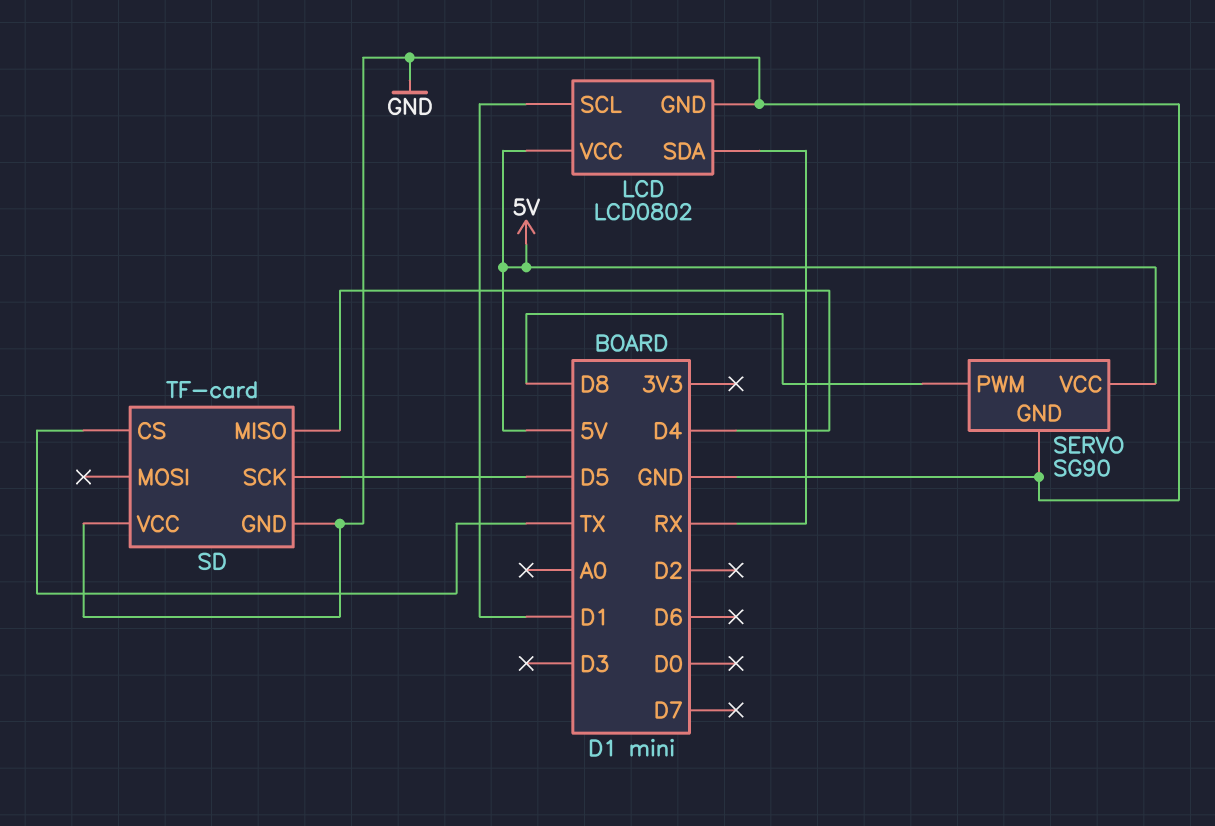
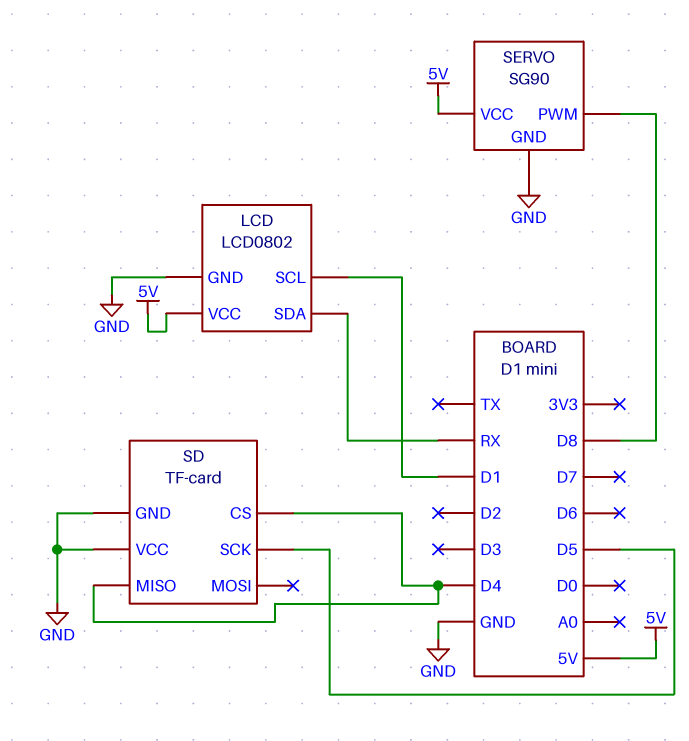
SD pin CS: TX -> D4

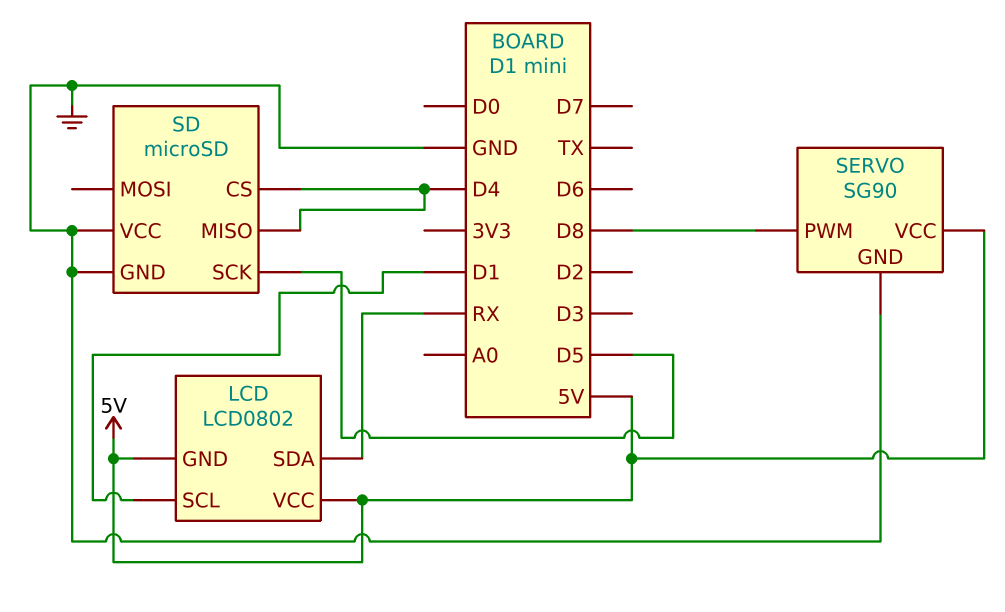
LCD pin GND: GND -> 5V
SD: TF-card -> microSD

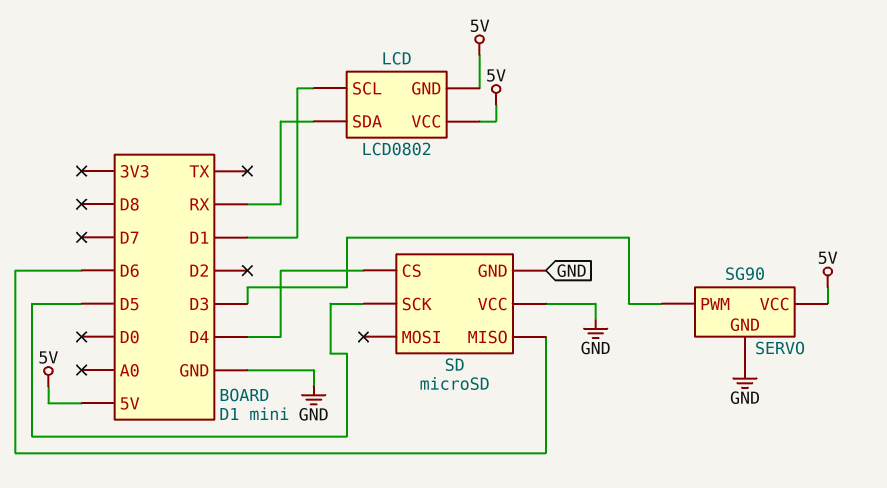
SD pin MISO: D4 -> D6
SERVO pin PWM: D8 -> D3

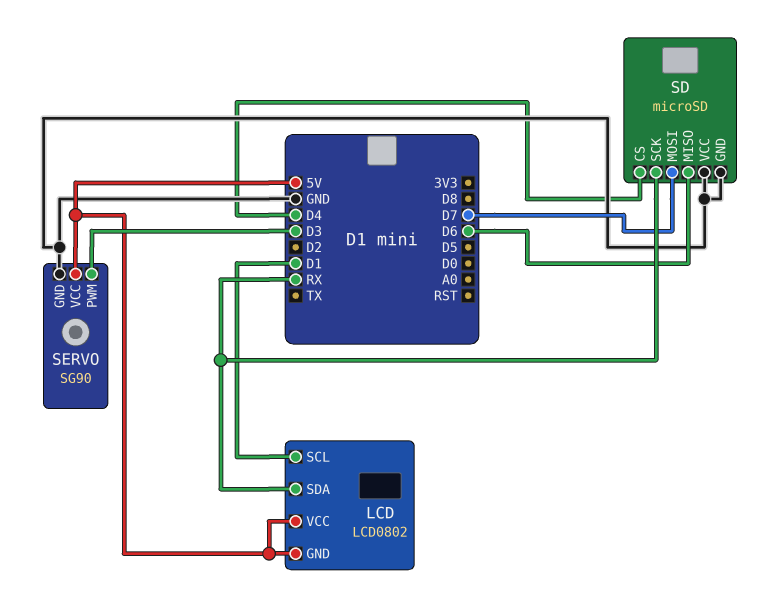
SD pin MOSI: none -> D7
SD pin SCK: D5 -> RX

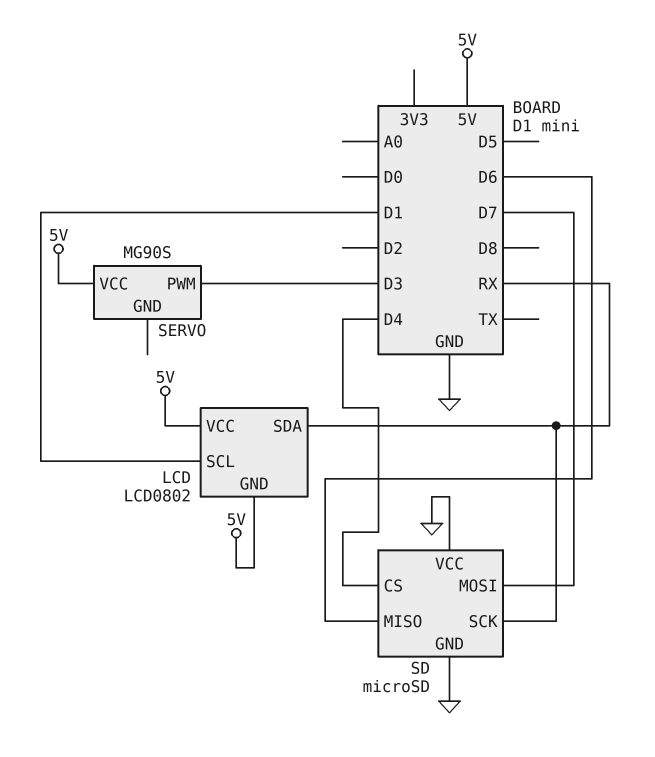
SERVO: SG90 -> MG90S
SERVO pin GND: GND -> none

